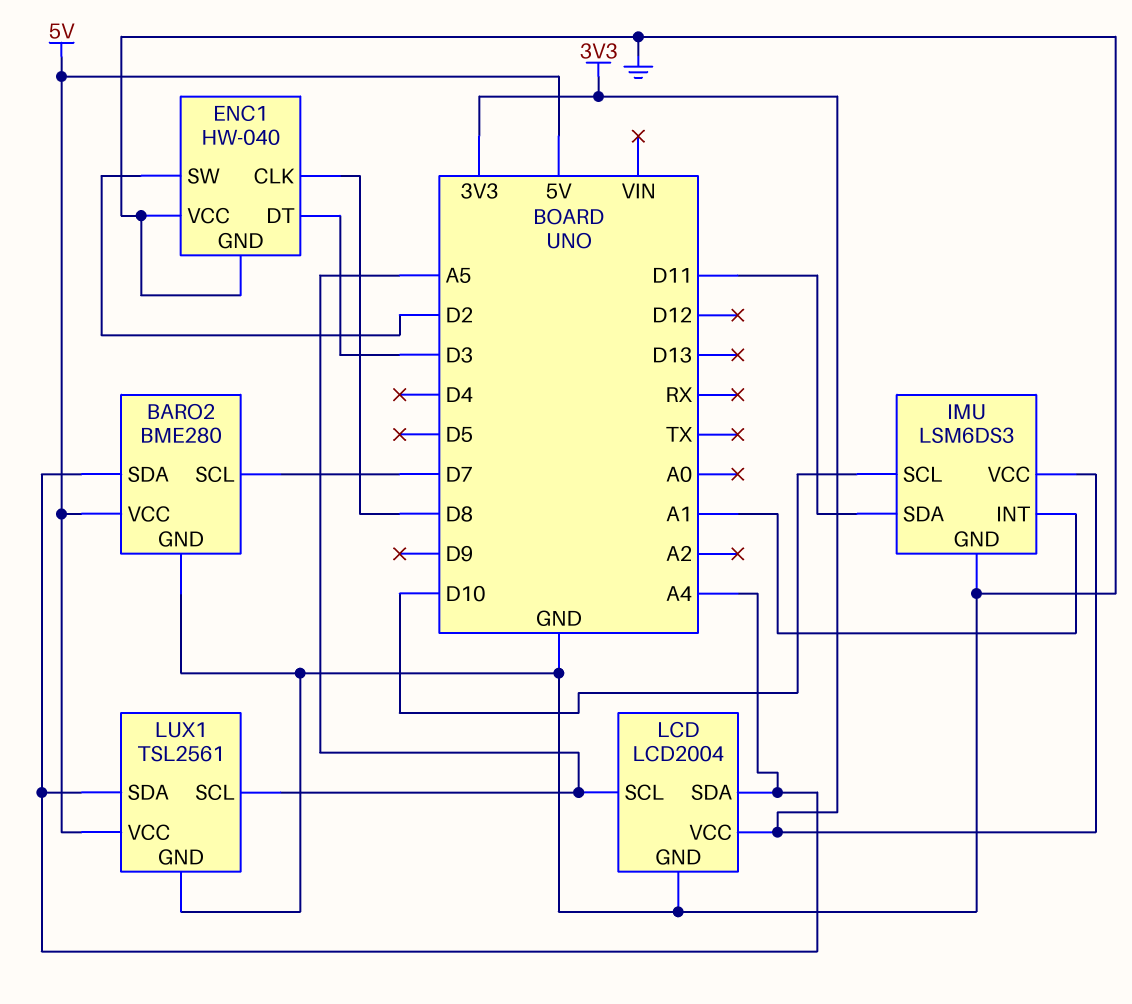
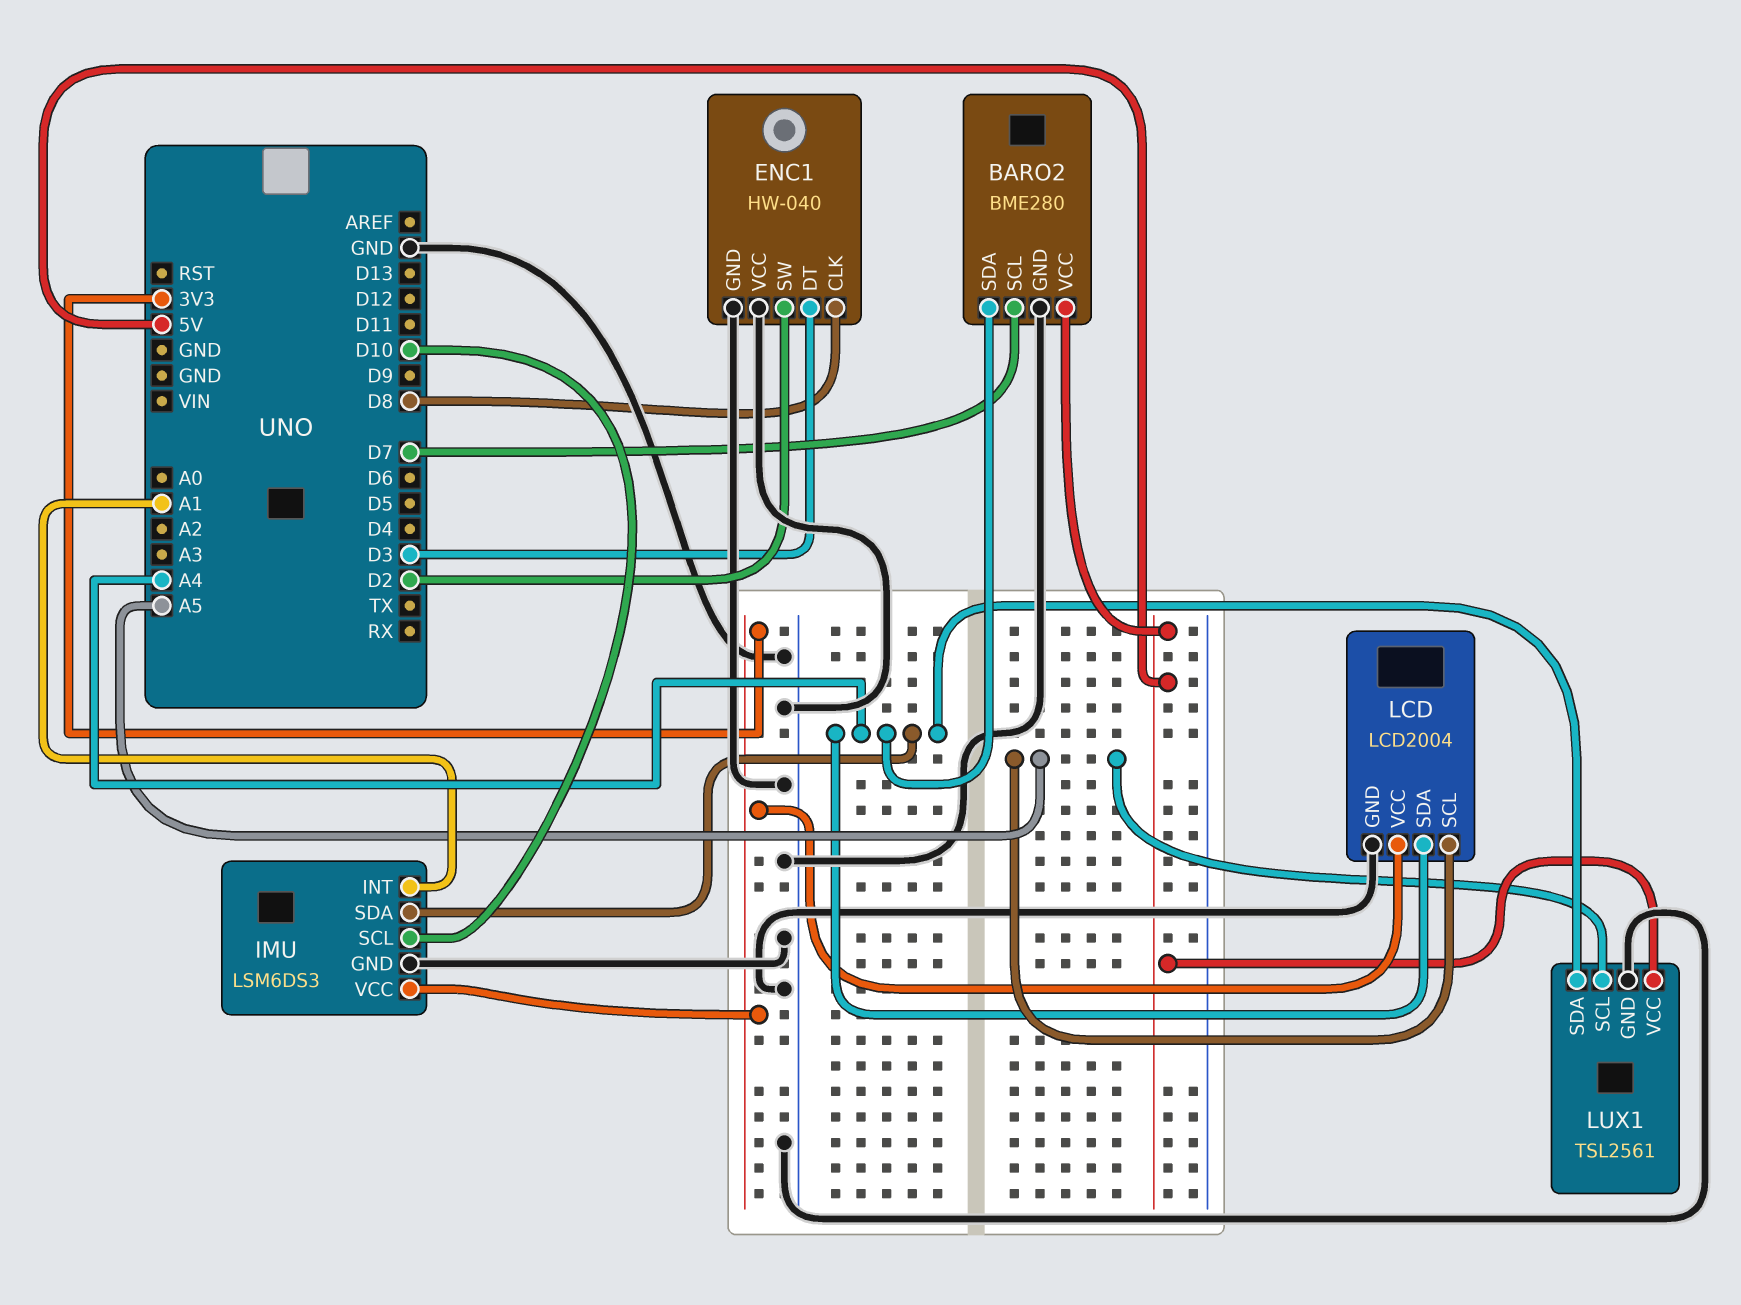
IMU pin SDA: D11 -> A4

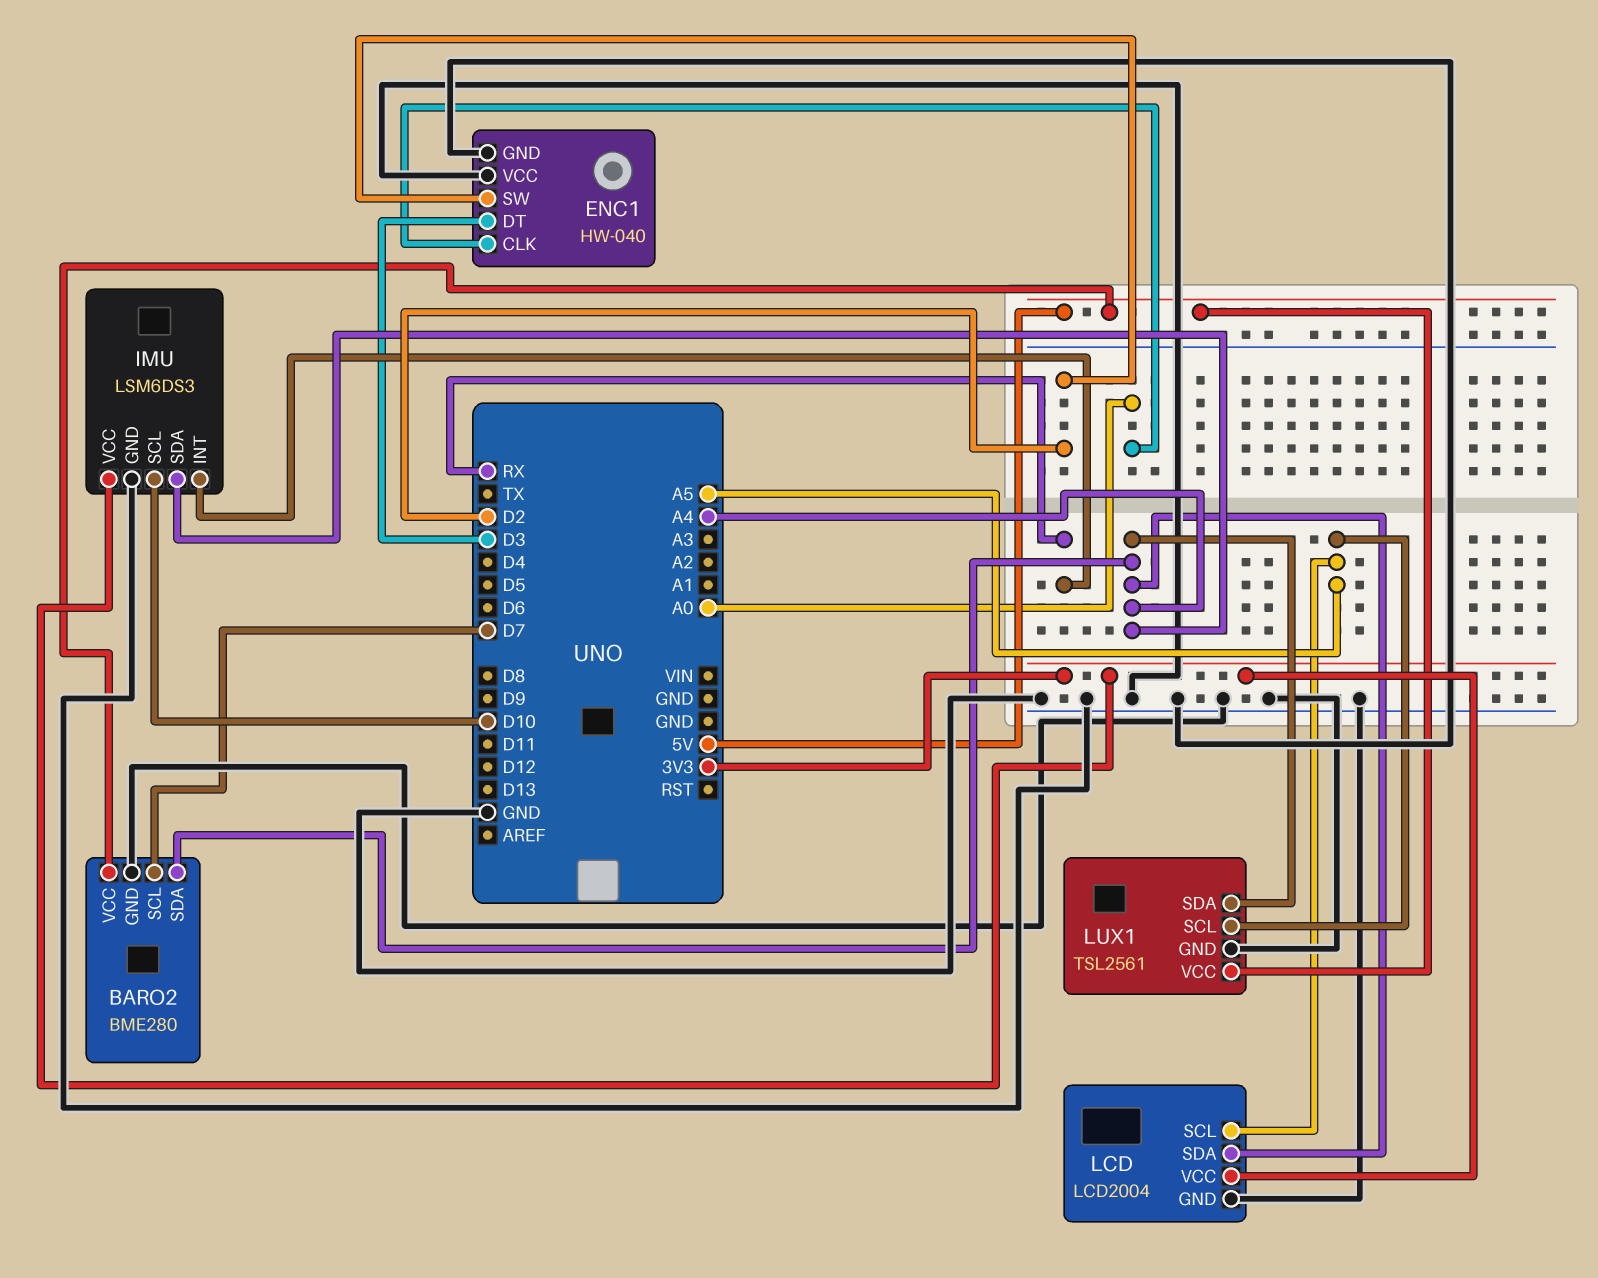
ENC1 pin CLK: D8 -> A0
IMU pin INT: A1 -> RX

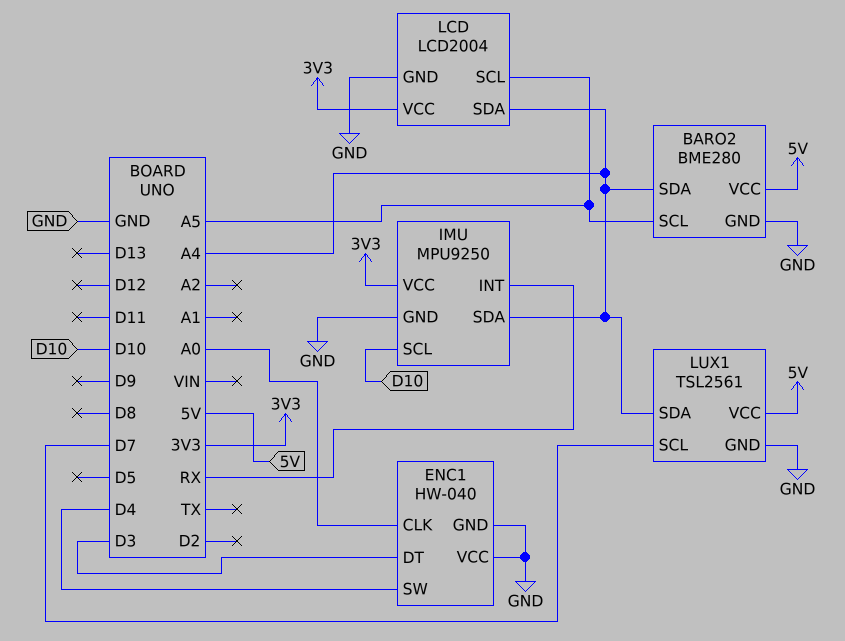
BARO2 pin SCL: D7 -> A5
ENC1 pin SW: D2 -> D4
IMU: LSM6DS3 -> MPU9250
LUX1 pin SCL: A5 -> D7

